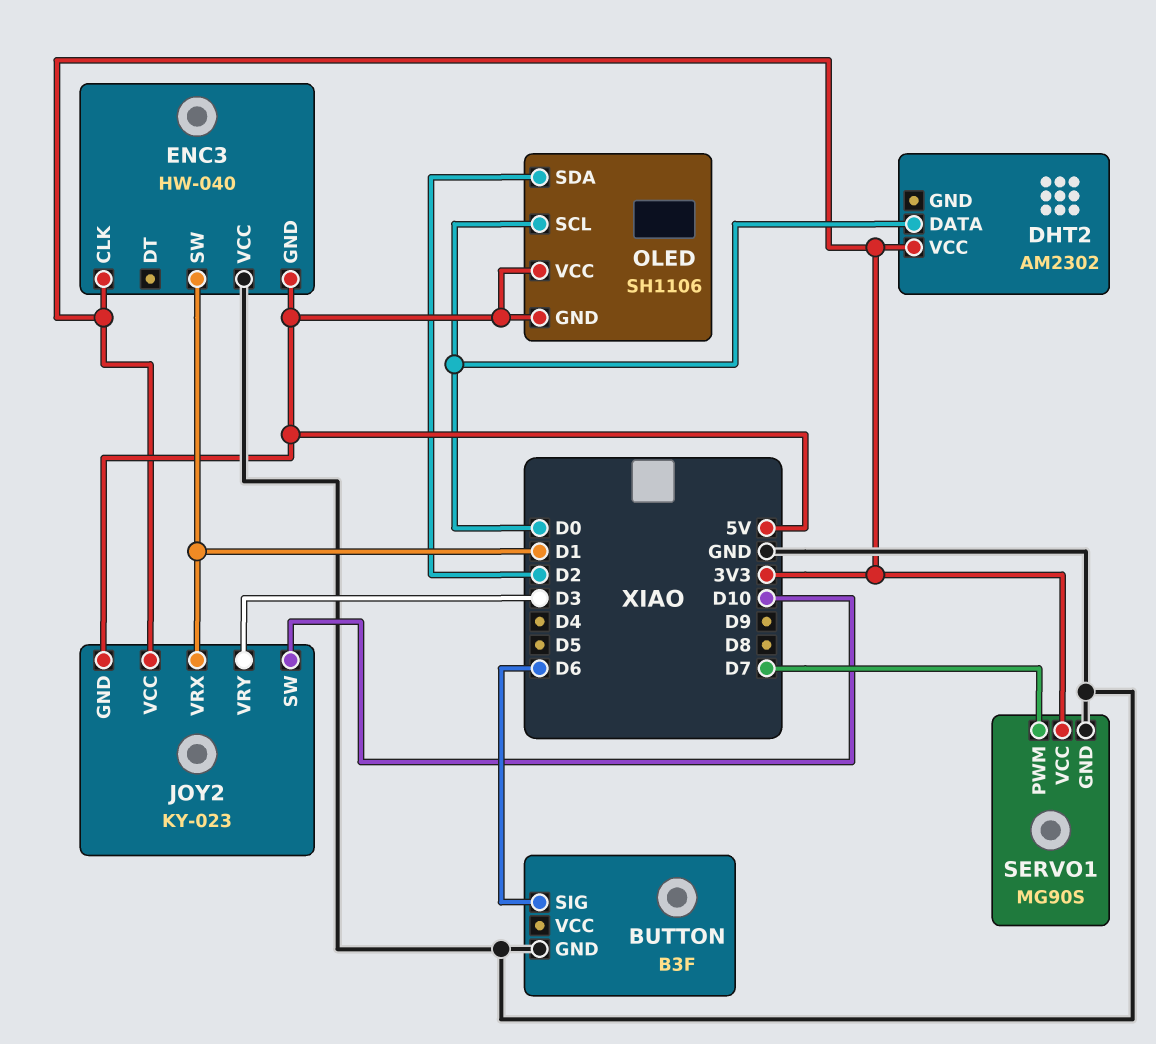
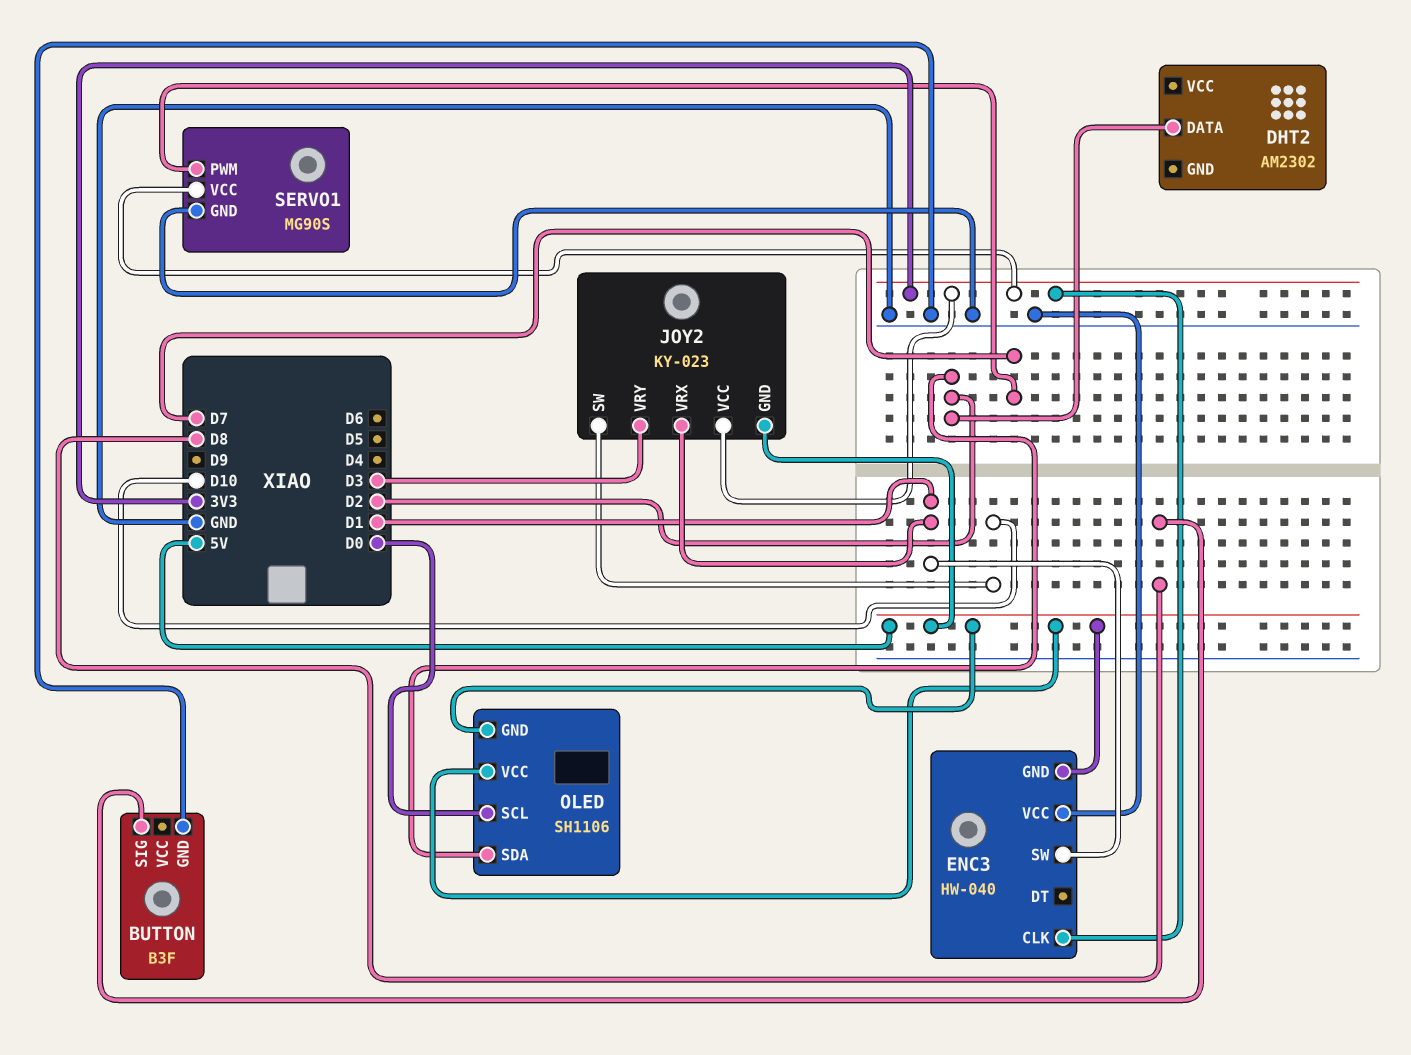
BUTTON pin SIG: D6 -> D8
DHT2 pin DATA: D0 -> D2
DHT2 pin VCC: 3V3 -> none

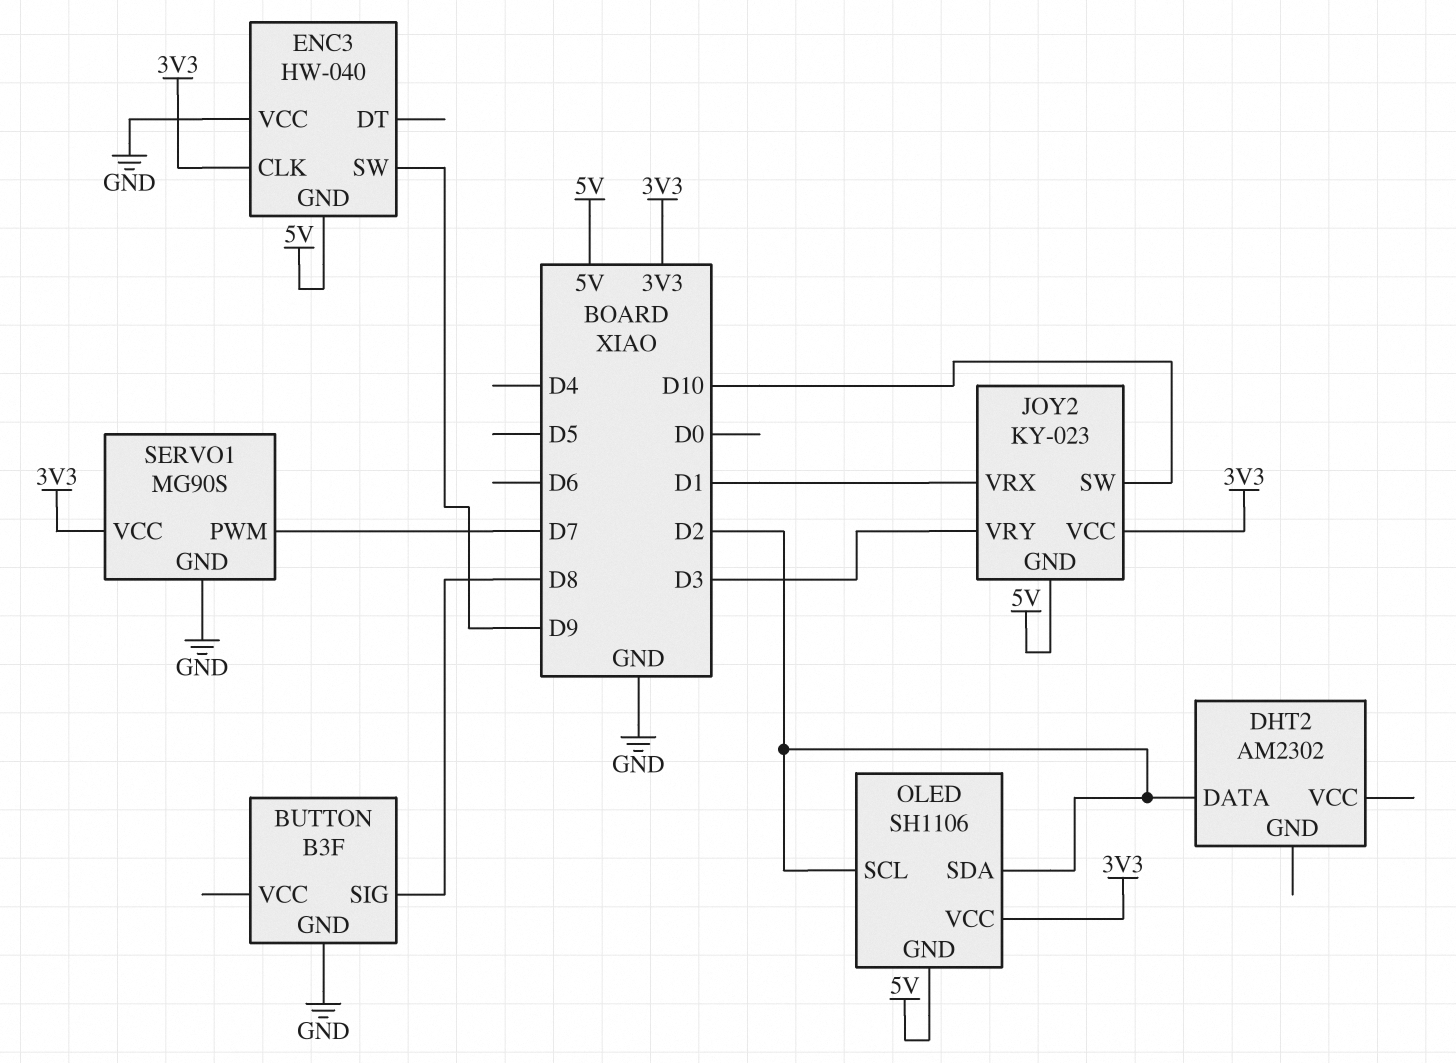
ENC3 pin SW: D1 -> D9
OLED pin SCL: D0 -> D2
OLED pin VCC: 5V -> 3V3

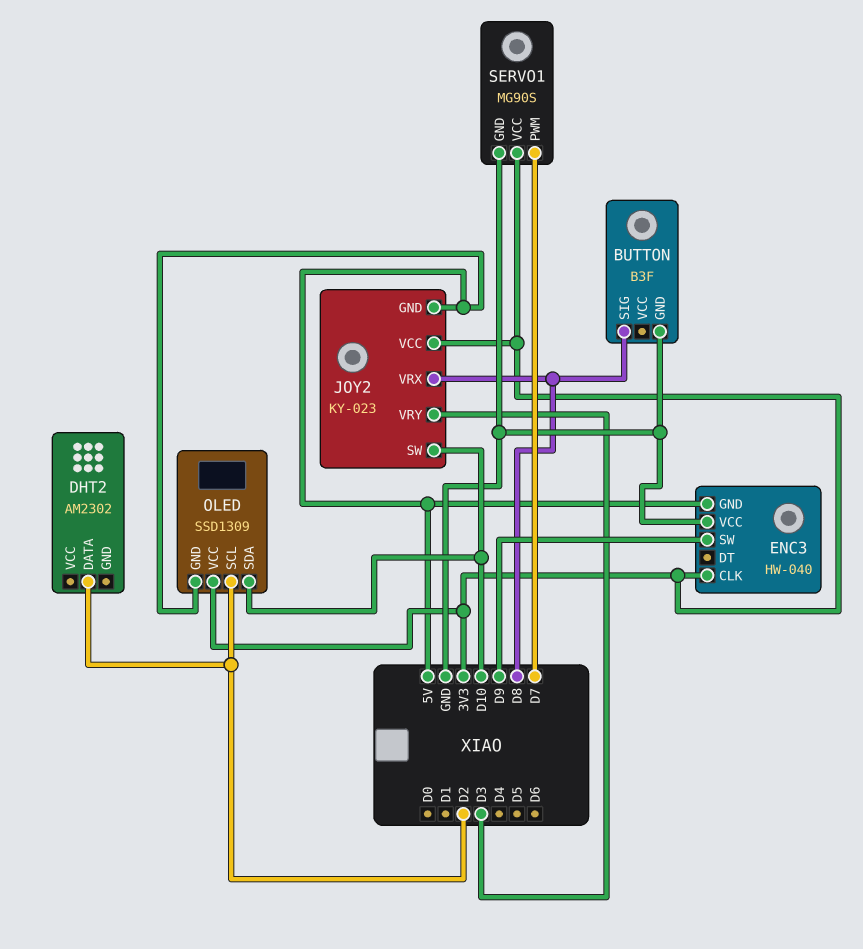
JOY2 pin VRX: D1 -> D8
OLED: SH1106 -> SSD1309
OLED pin SDA: D2 -> D10

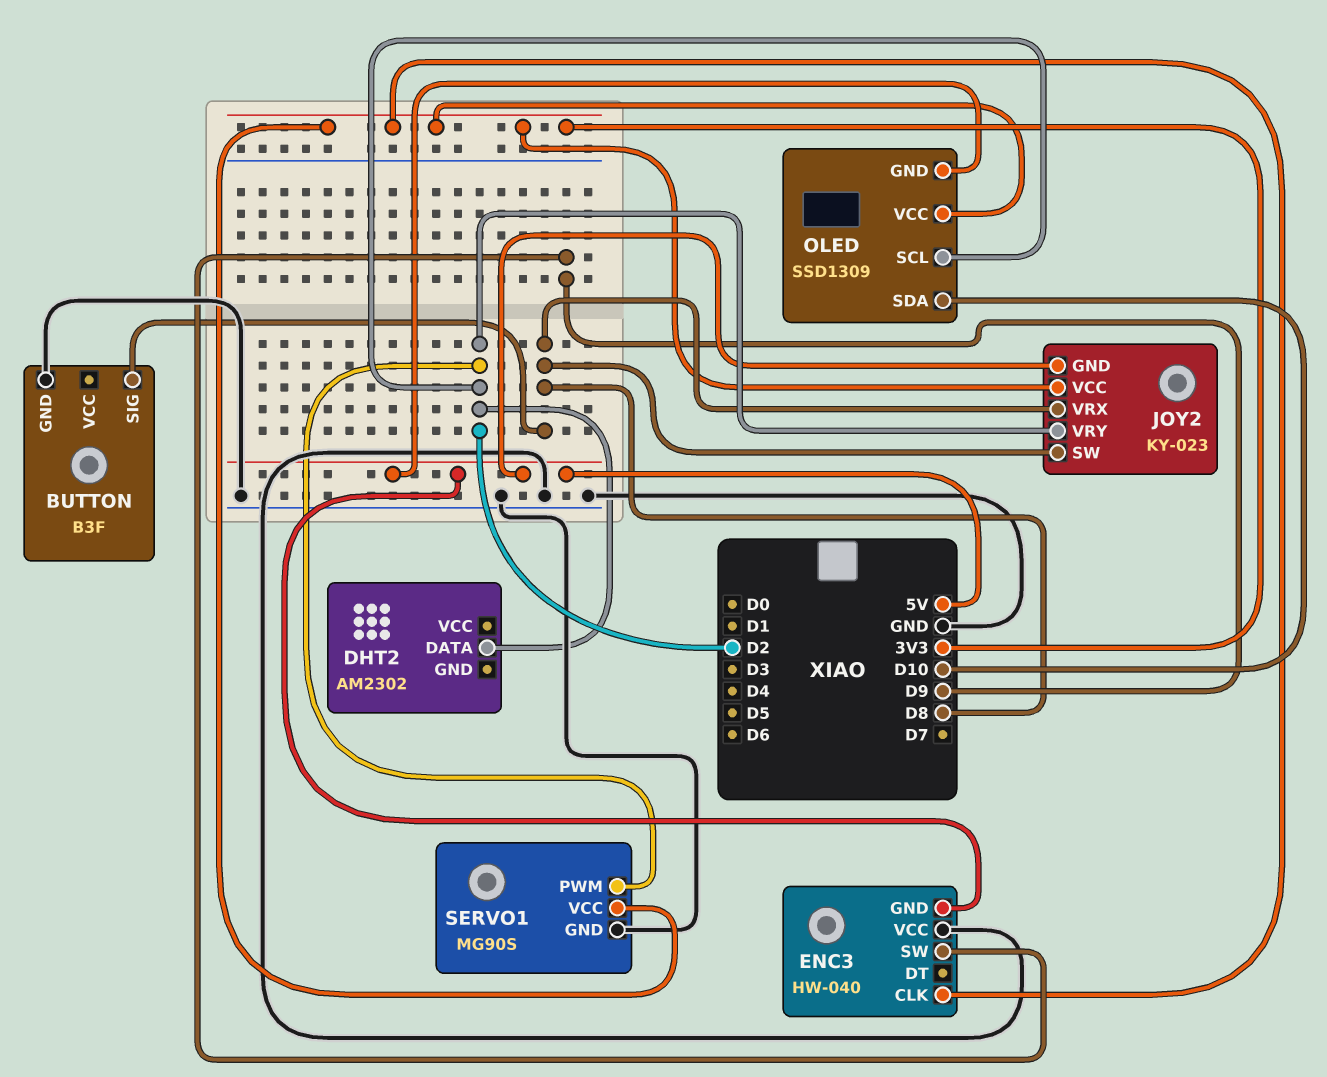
JOY2 pin SW: D10 -> D8
JOY2 pin VRY: D3 -> D2
SERVO1 pin PWM: D7 -> D2

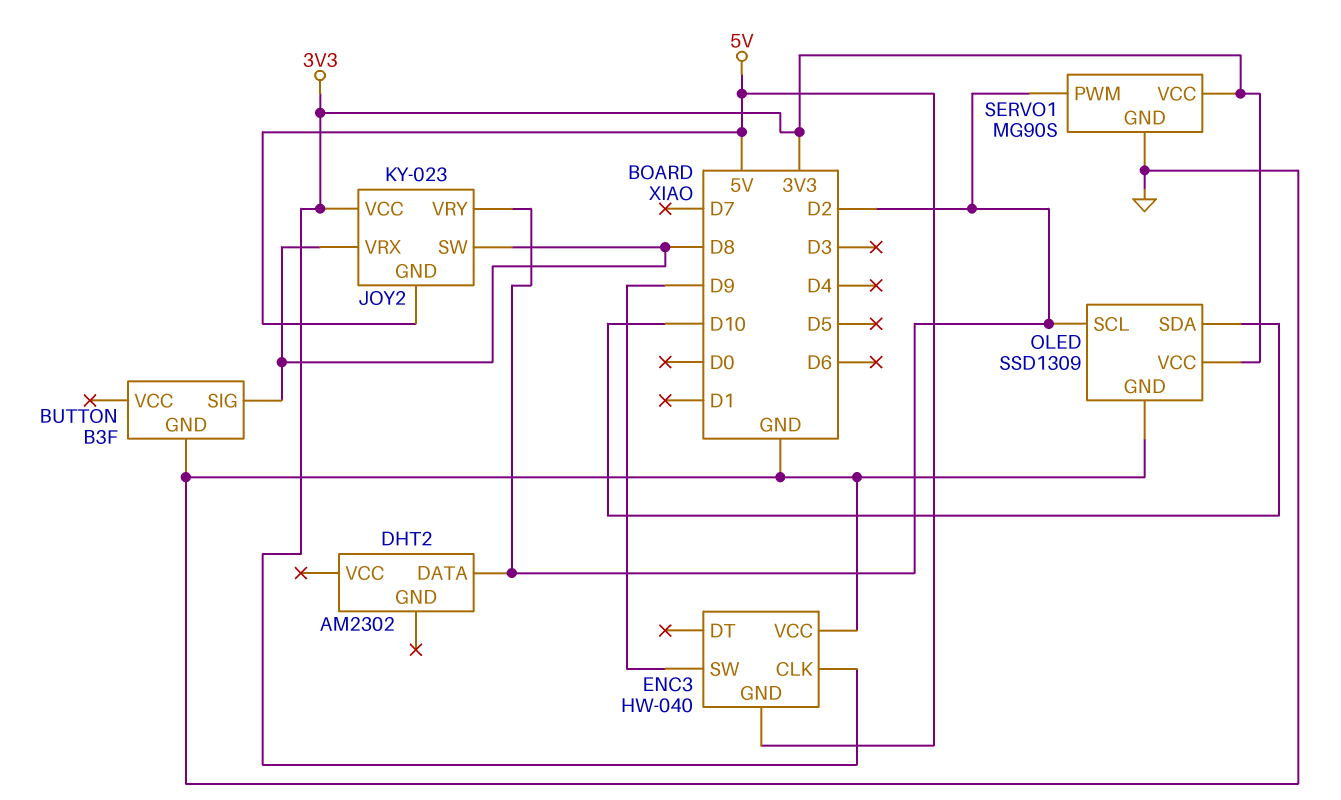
OLED pin GND: 5V -> GND

